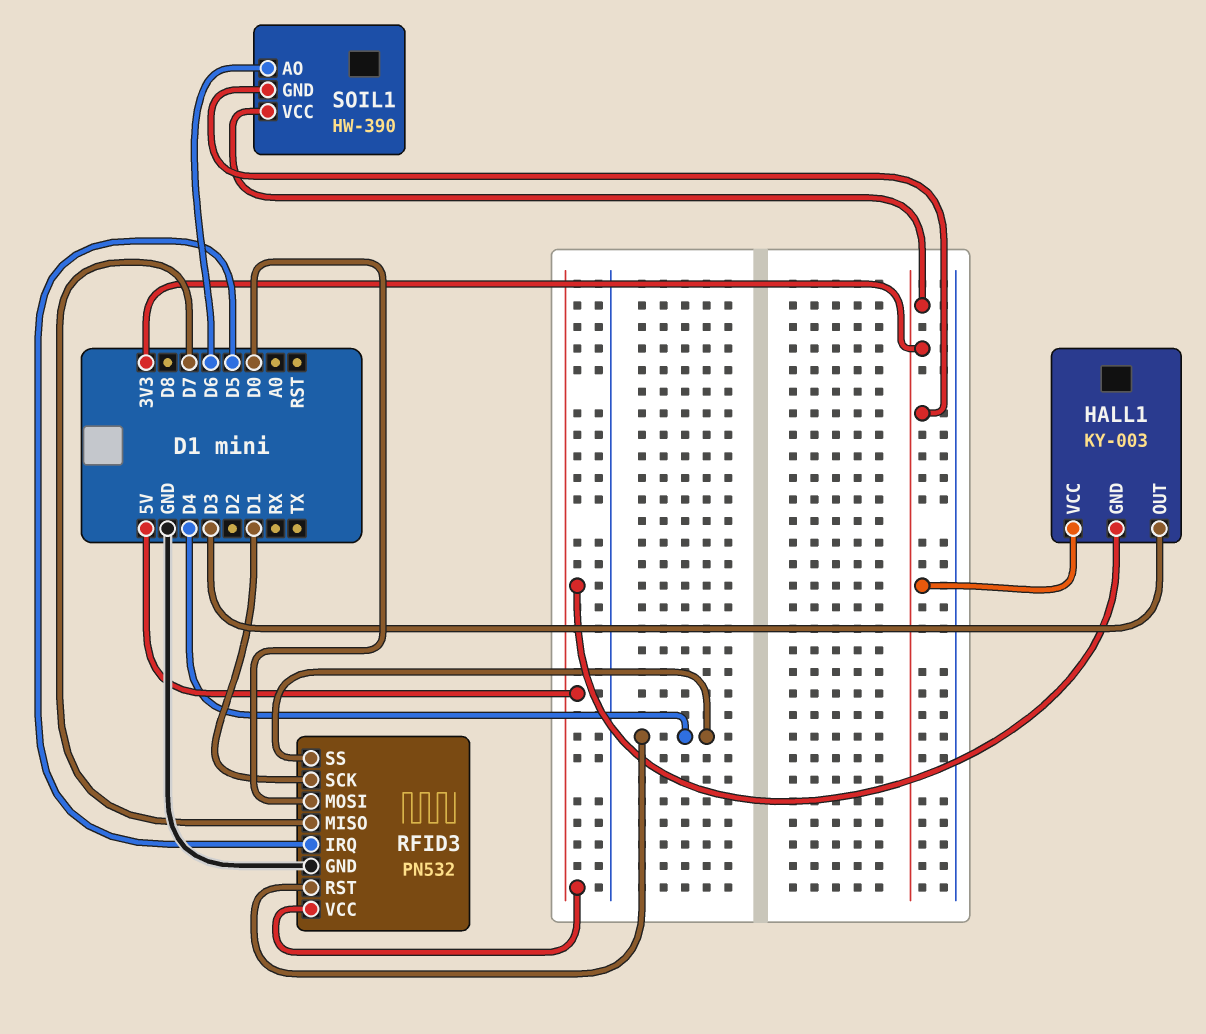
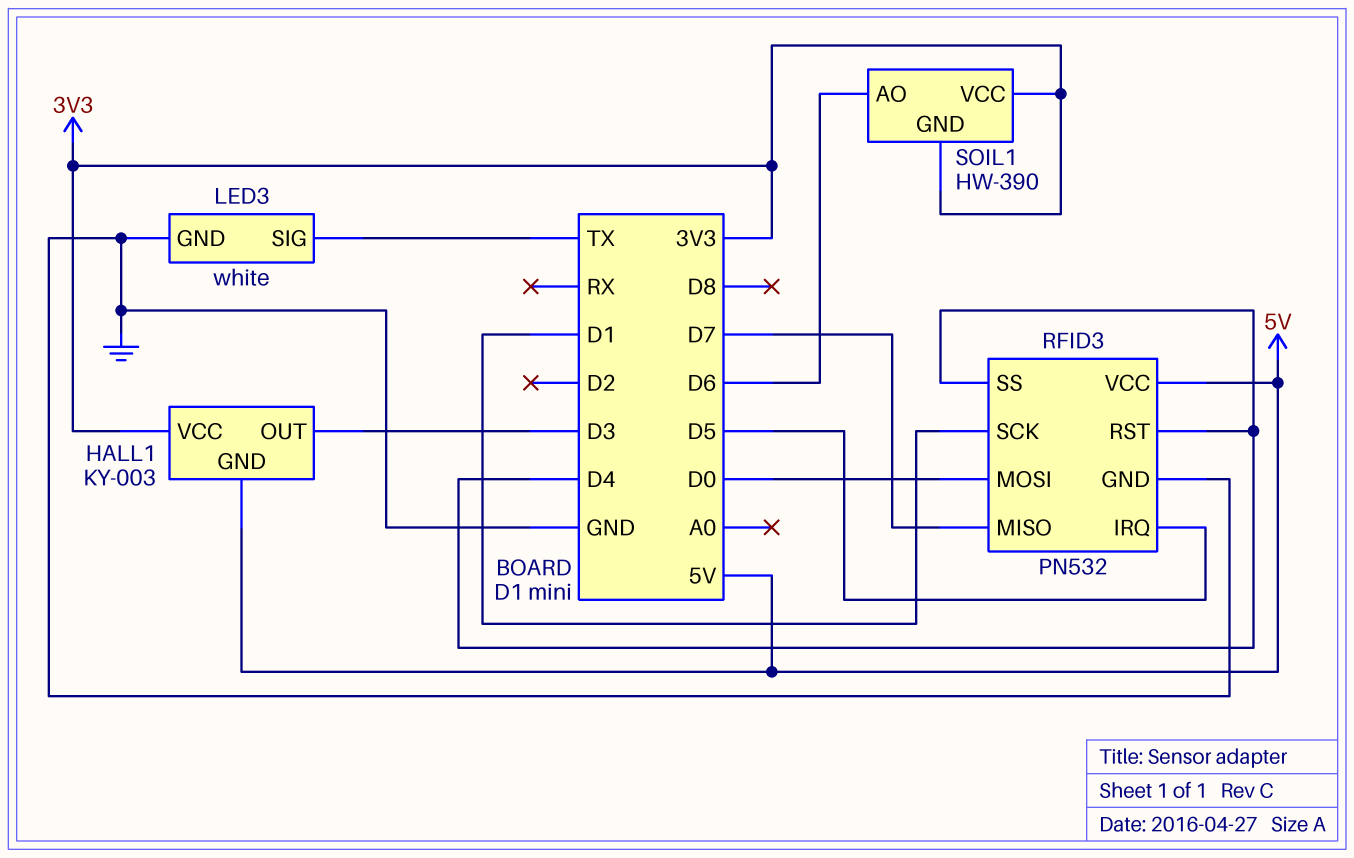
LED3: none -> white
LED3 pin GND: none -> GND
LED3 pin SIG: none -> TX

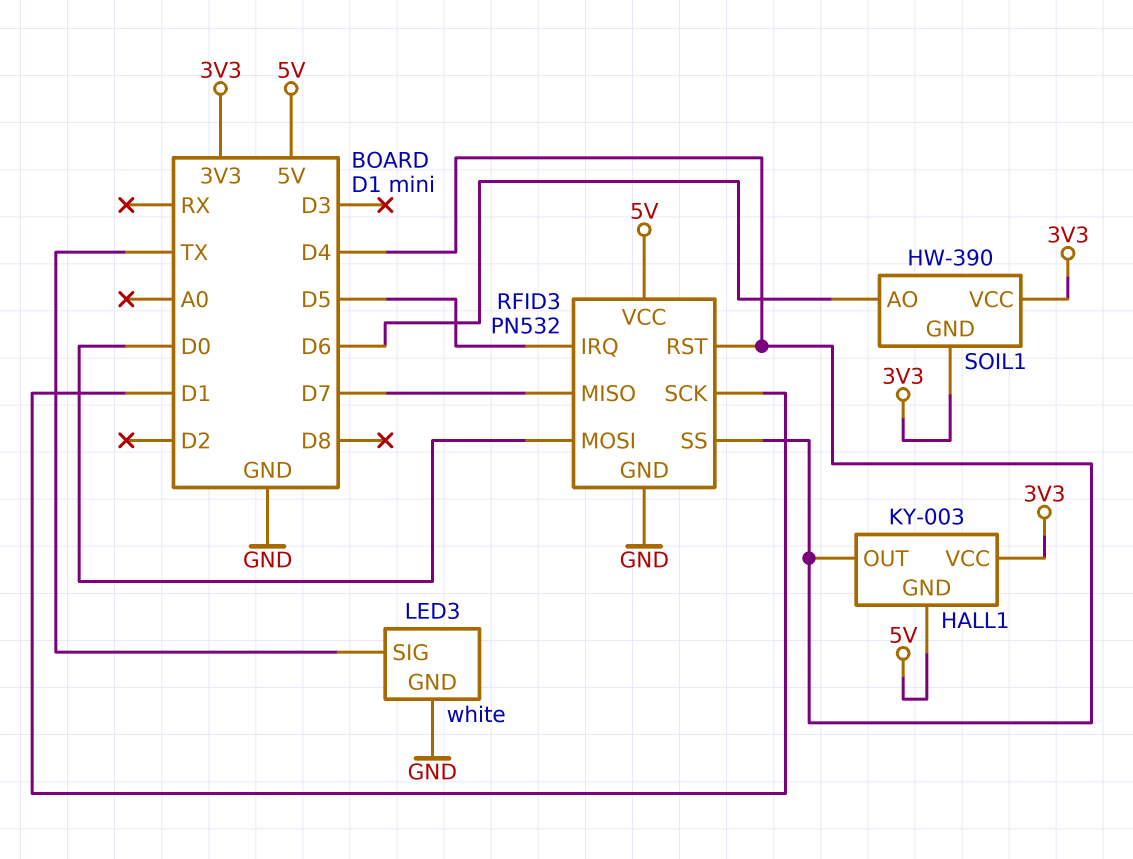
HALL1 pin OUT: D3 -> D4

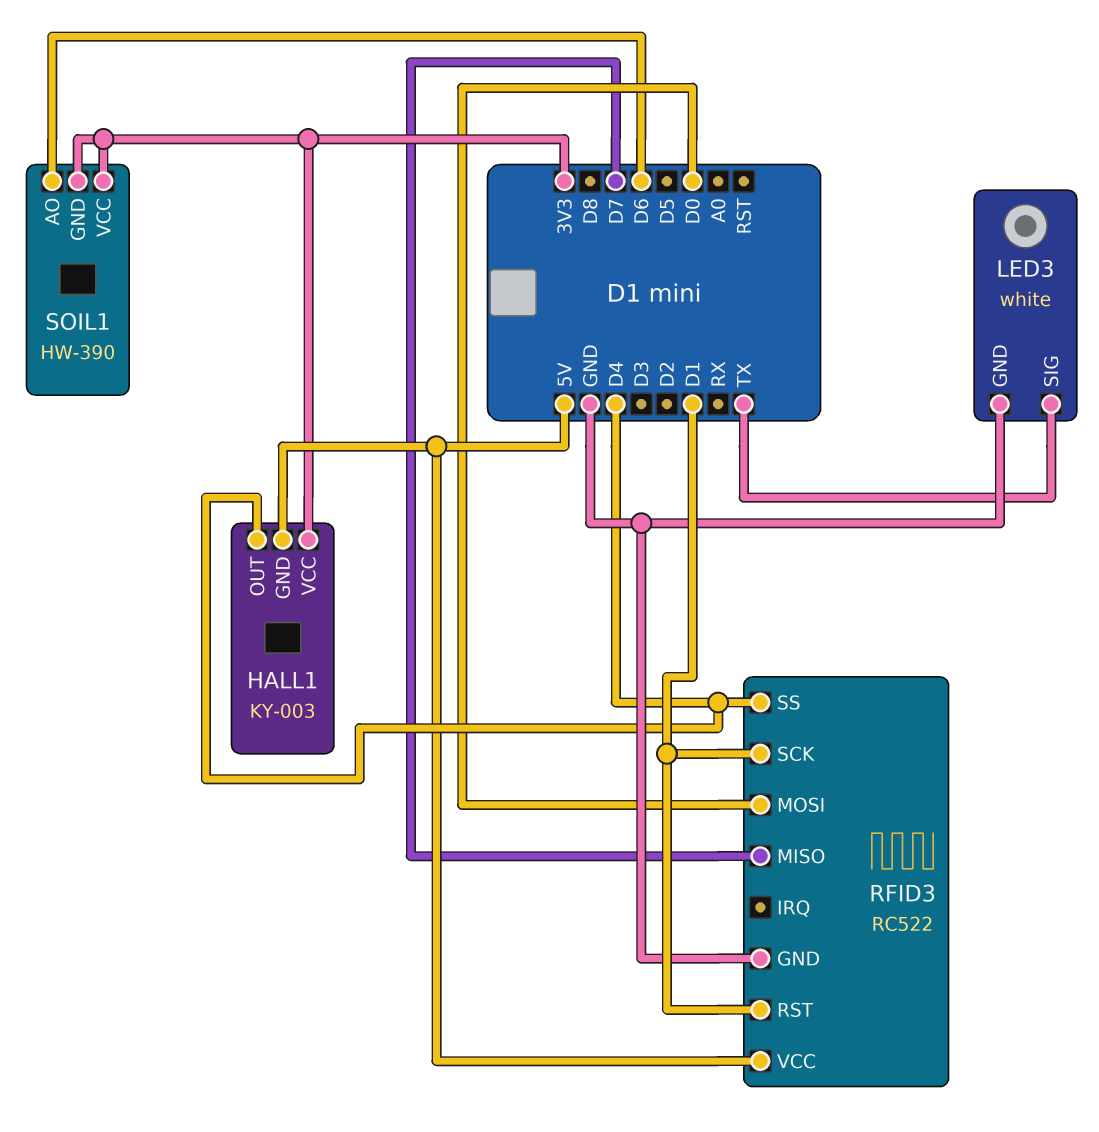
RFID3: PN532 -> RC522
RFID3 pin IRQ: D5 -> none
RFID3 pin RST: D4 -> D1

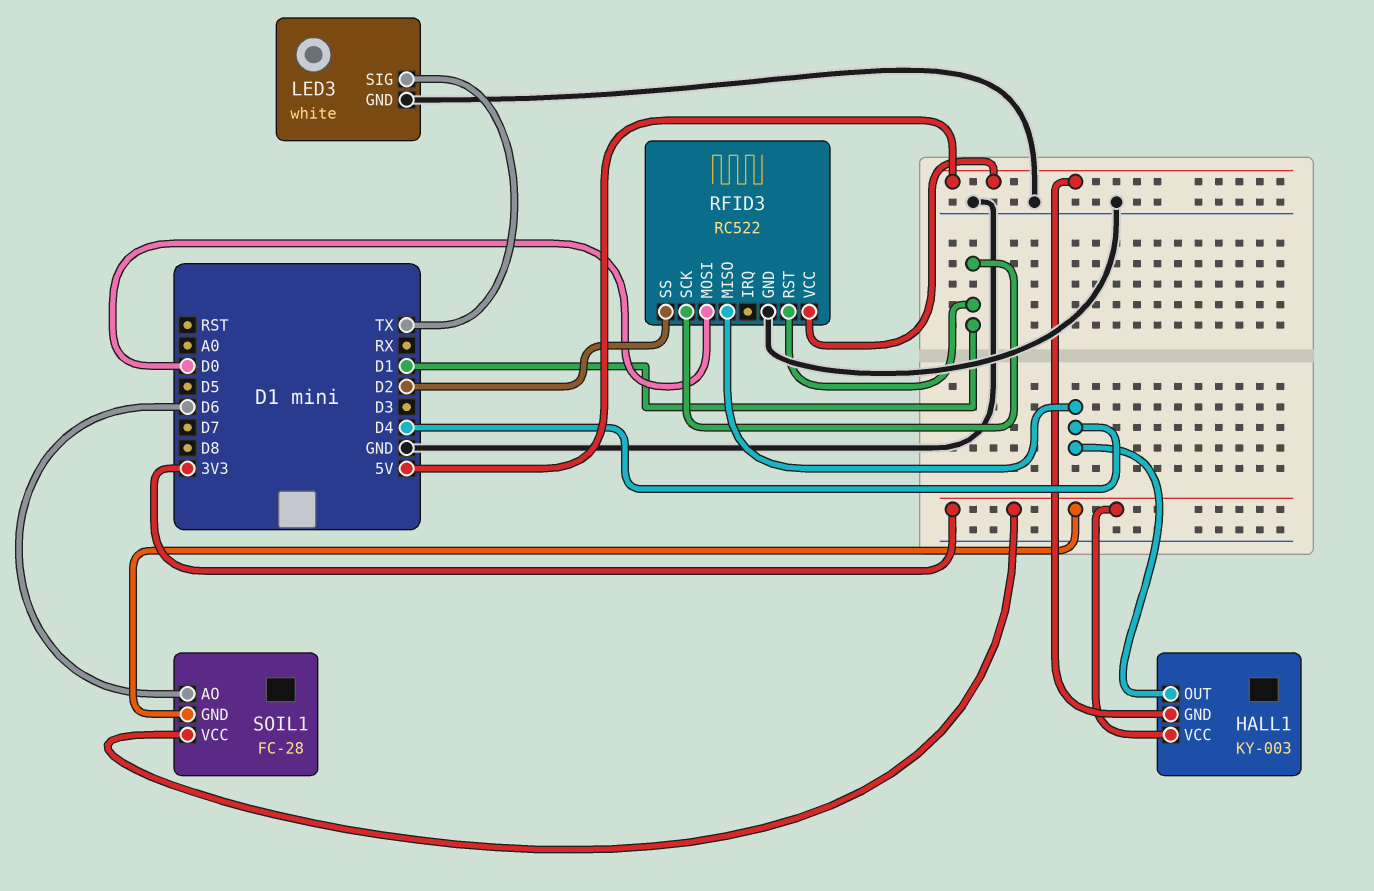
RFID3 pin MISO: D7 -> D4
RFID3 pin SS: D4 -> D2
SOIL1: HW-390 -> FC-28

